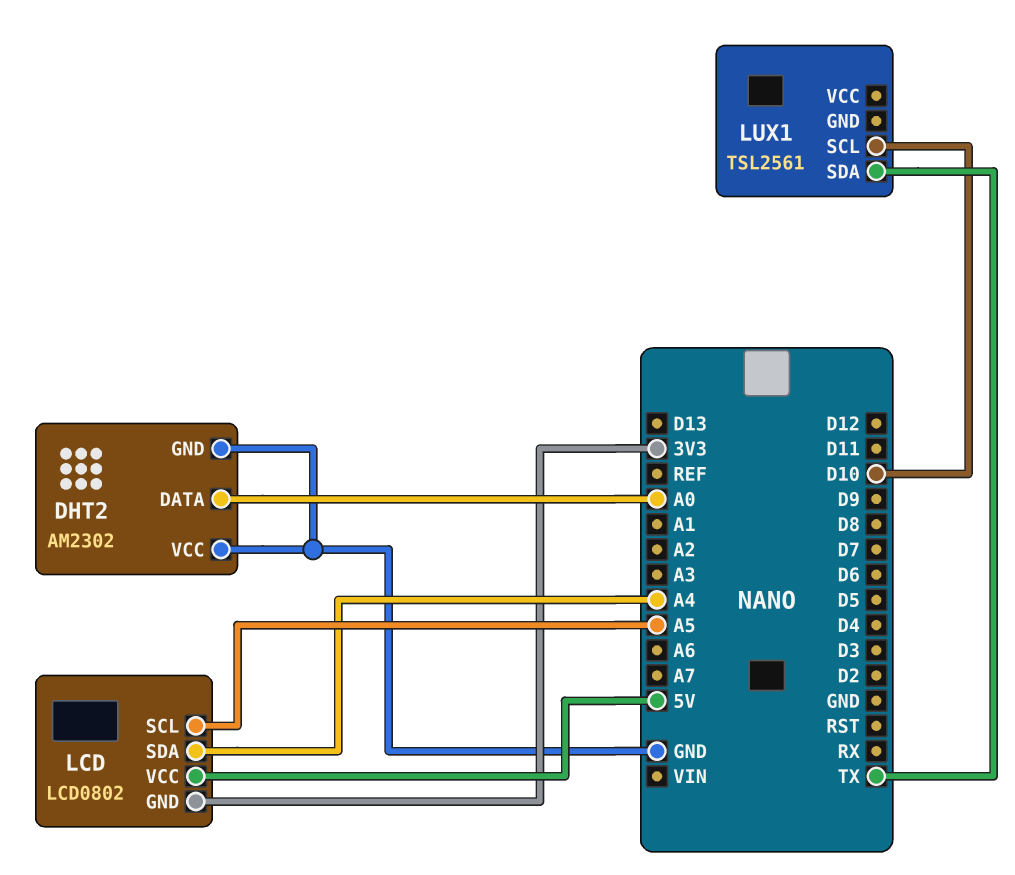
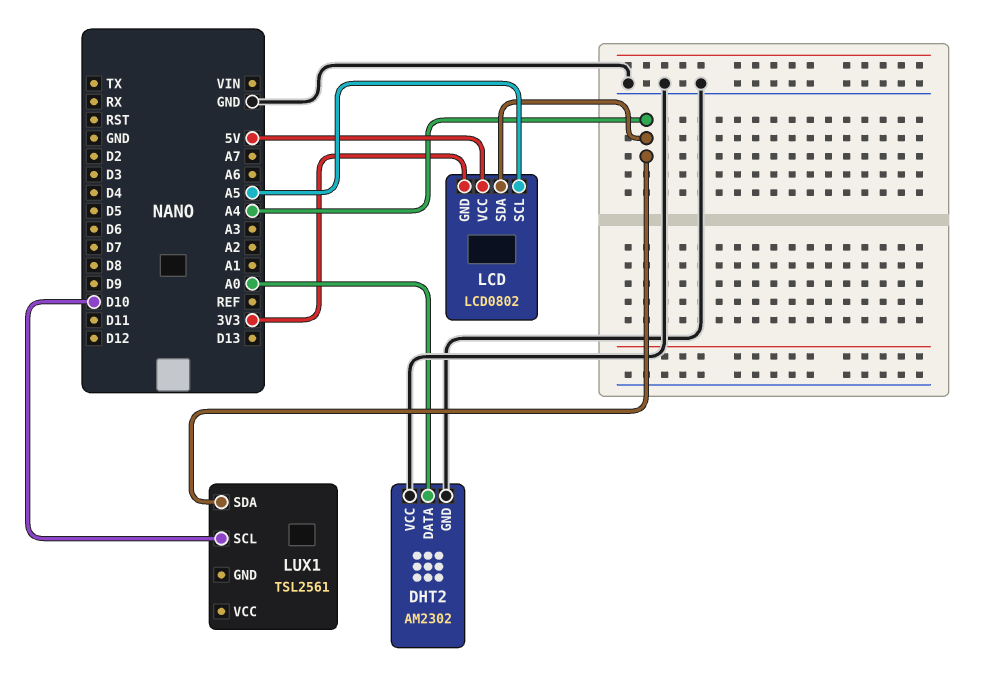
LUX1 pin SDA: TX -> A4

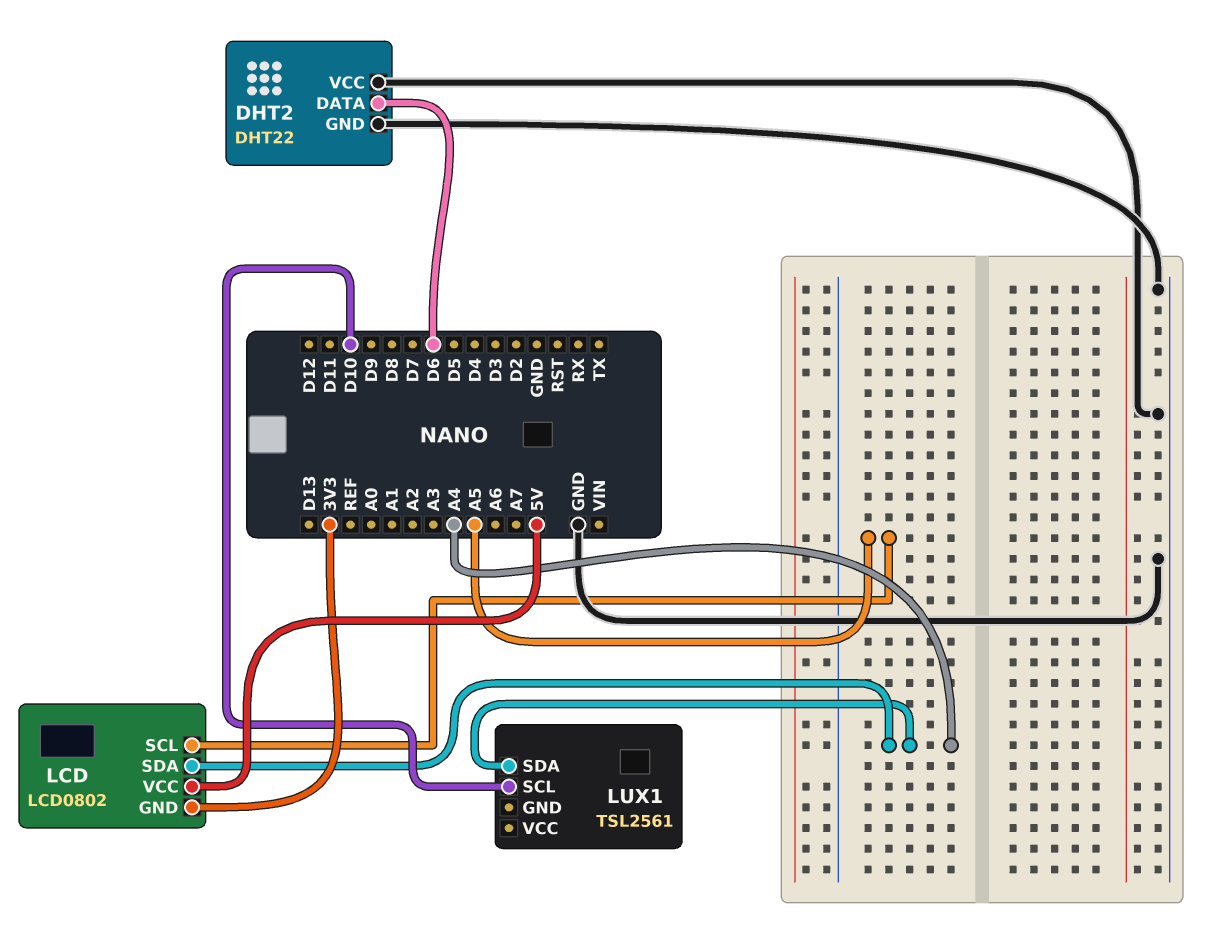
DHT2: AM2302 -> DHT22
DHT2 pin DATA: A0 -> D6

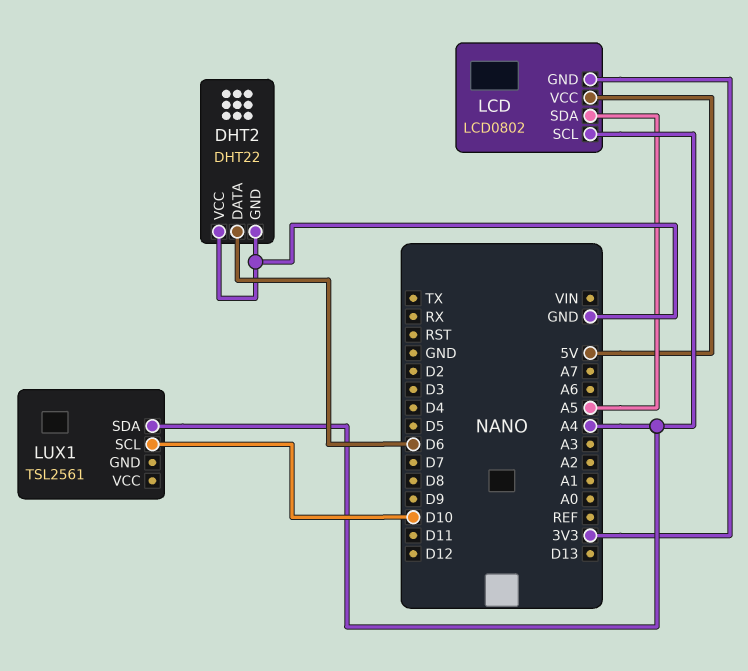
LCD pin SCL: A5 -> A4
LCD pin SDA: A4 -> A5

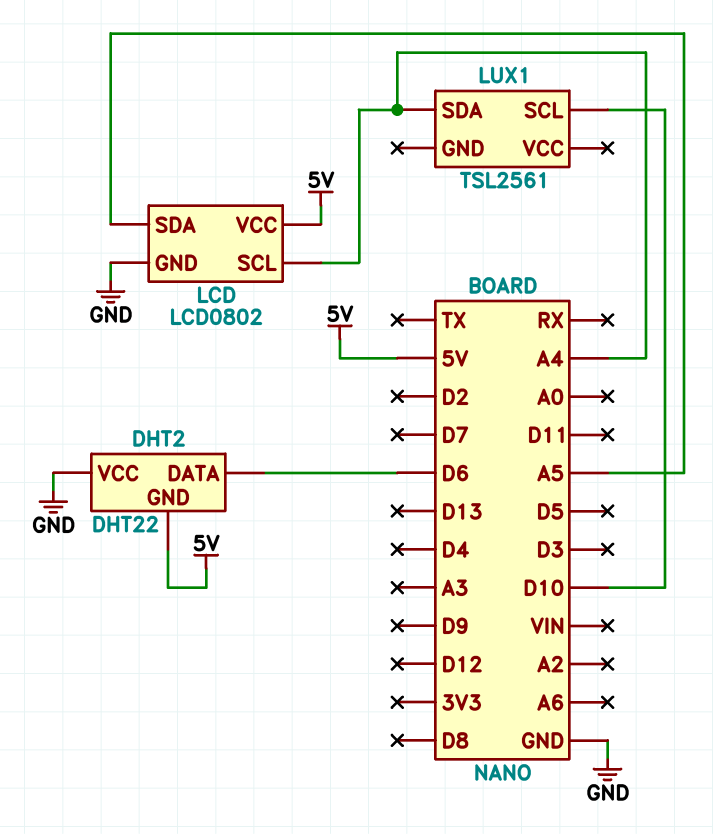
DHT2 pin GND: GND -> 5V
LCD pin GND: 3V3 -> GND

